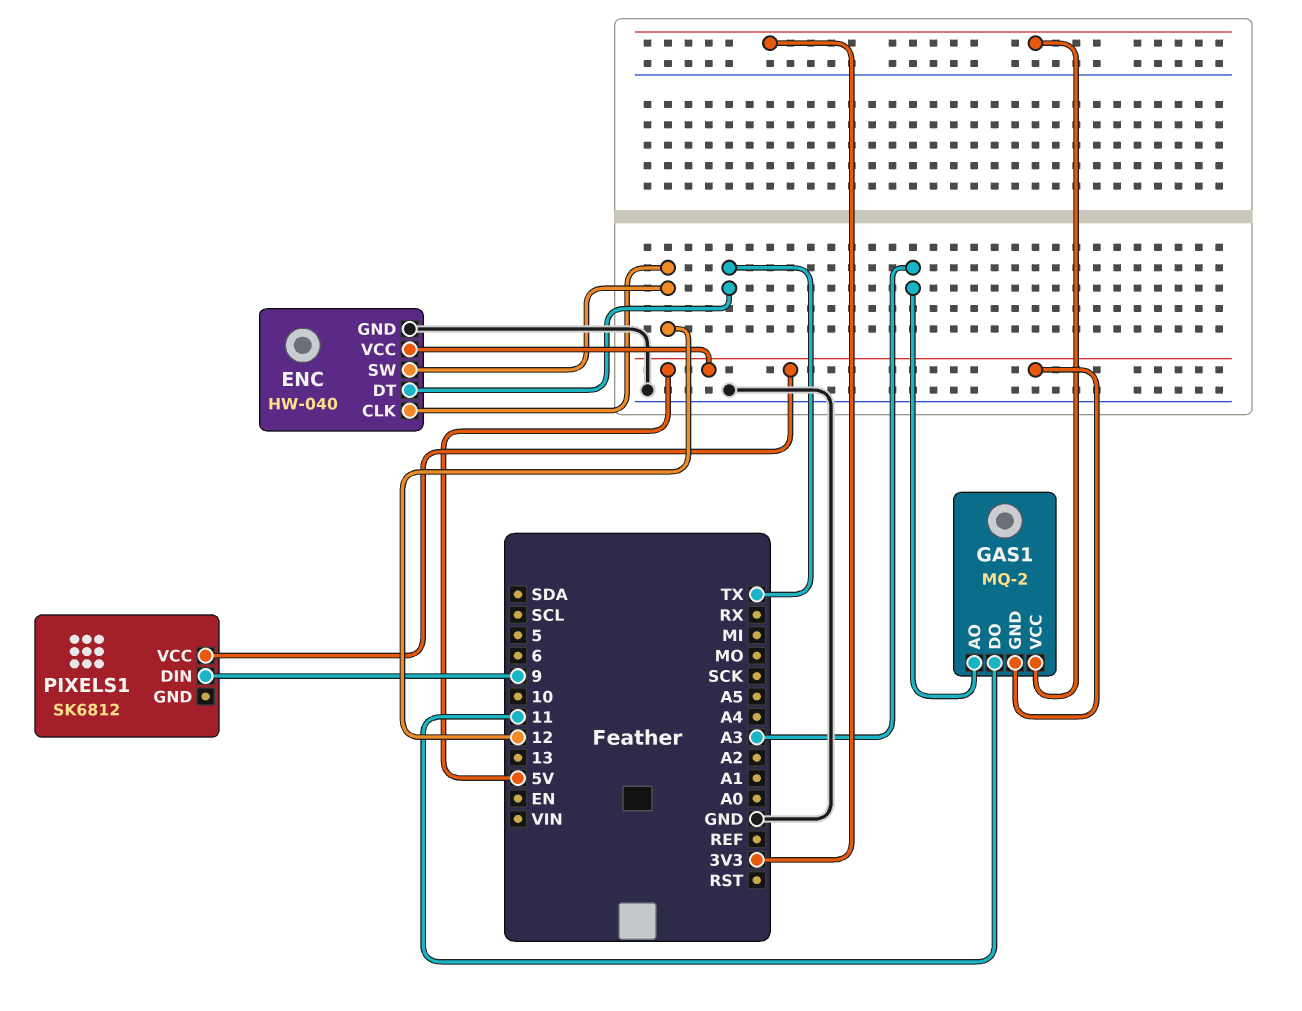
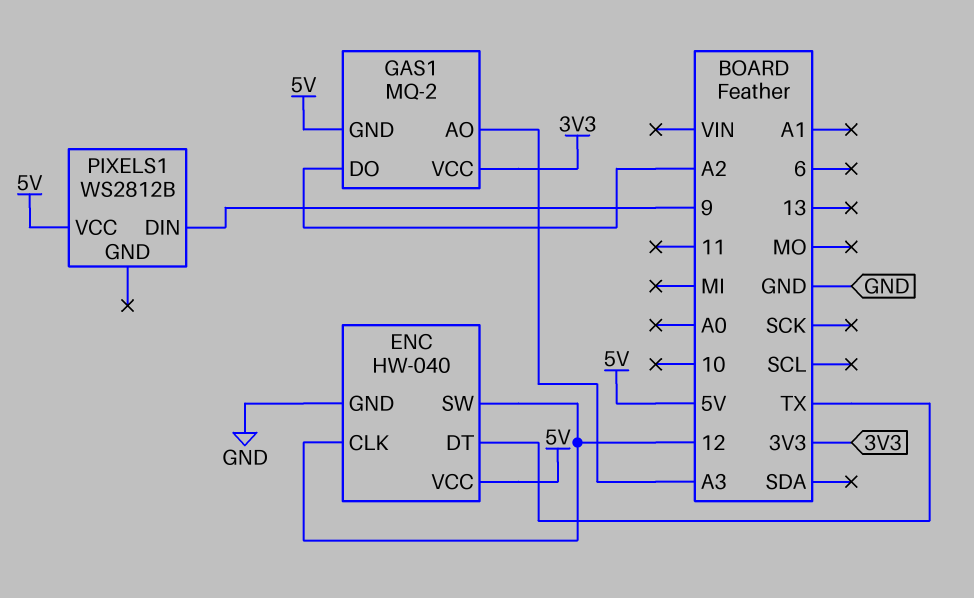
GAS1 pin DO: 11 -> A2
PIXELS1: SK6812 -> WS2812B

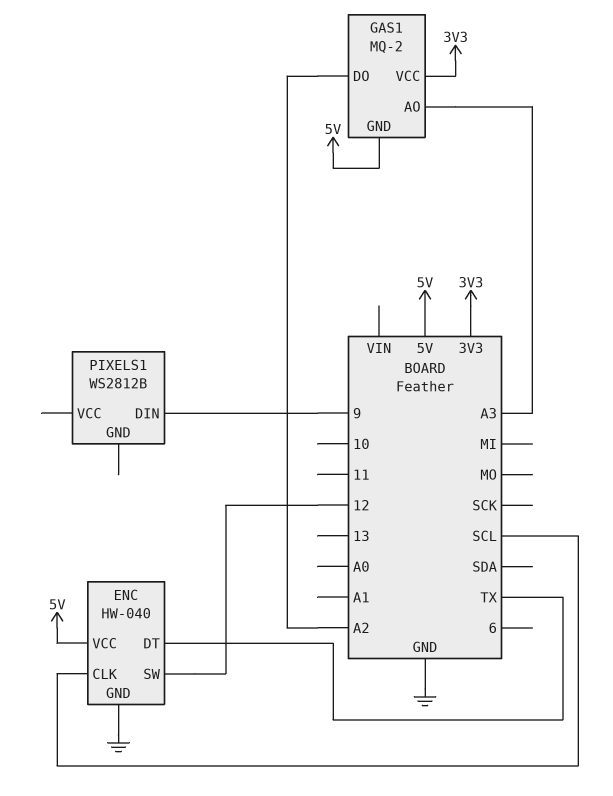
ENC pin CLK: 12 -> SCL
PIXELS1 pin VCC: 5V -> none

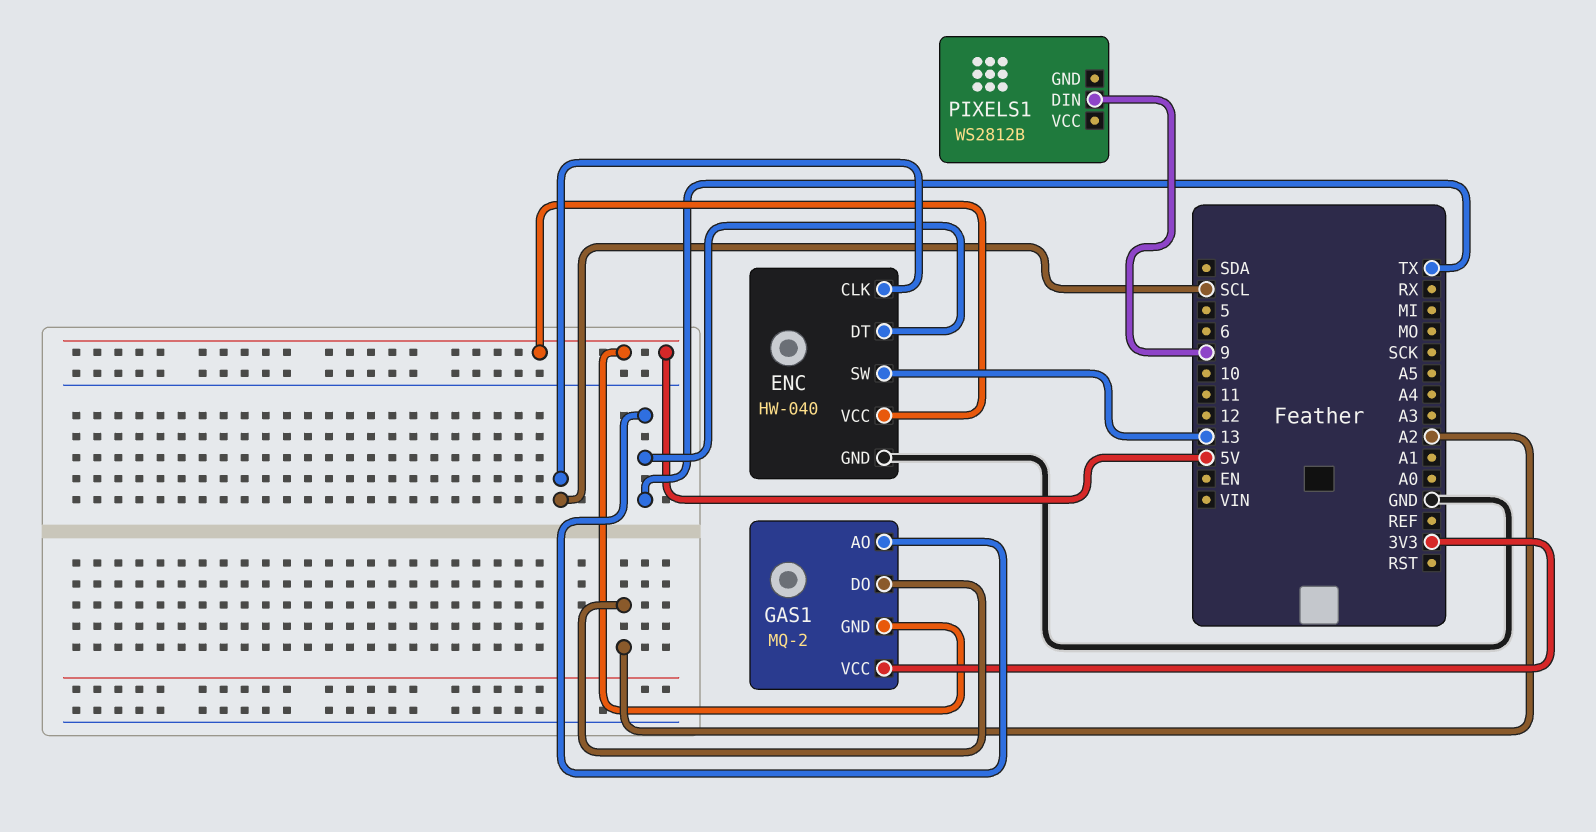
ENC pin SW: 12 -> 13
GAS1 pin AO: A3 -> TX

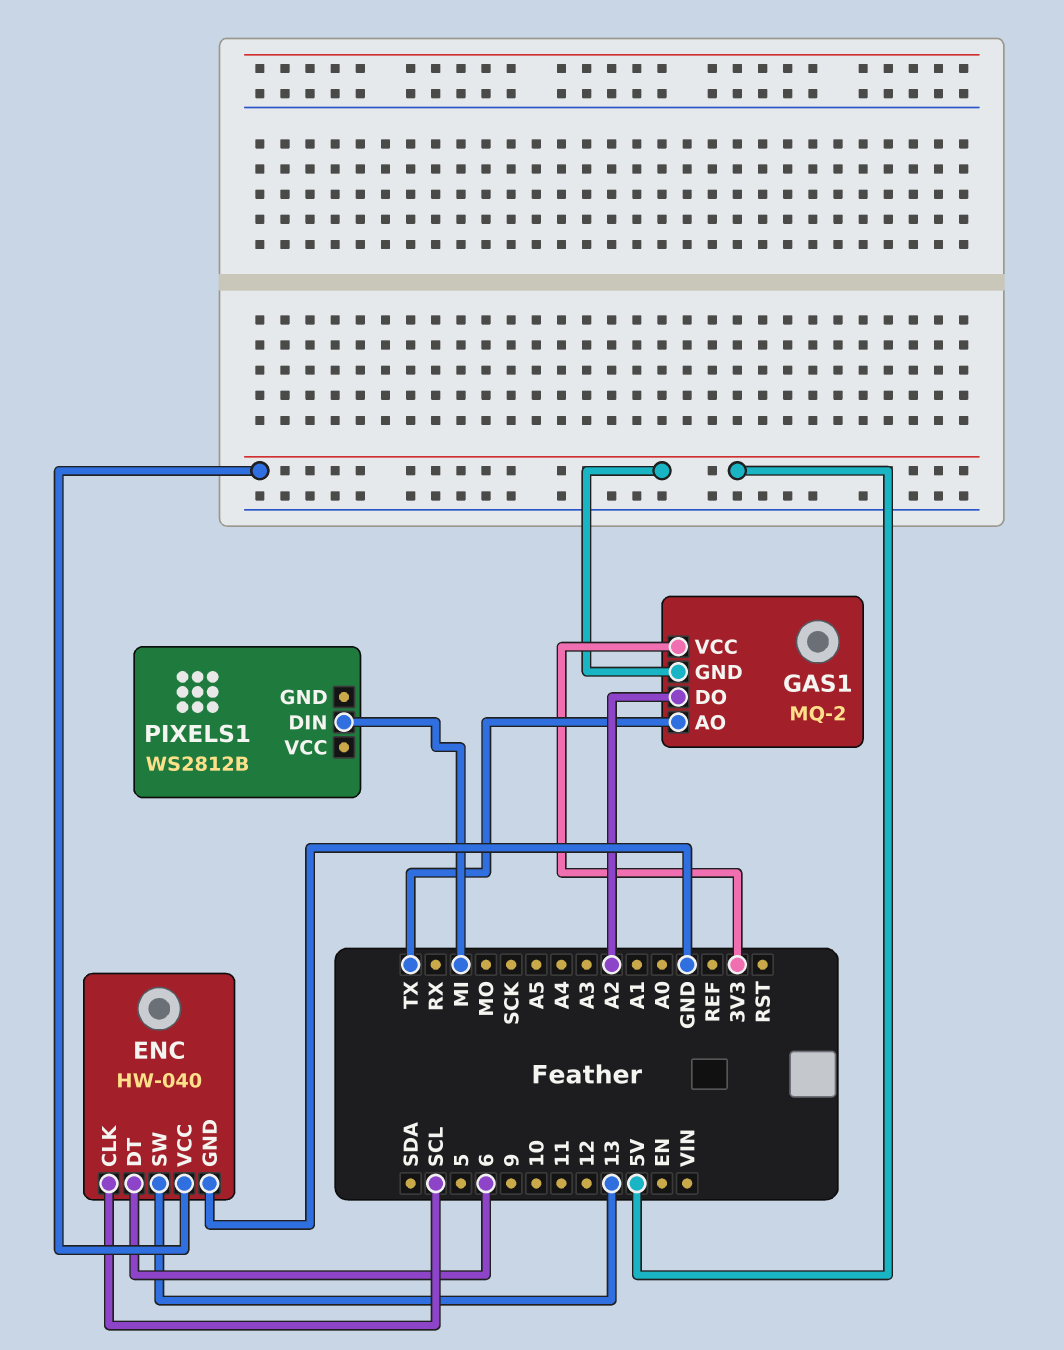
ENC pin DT: TX -> 6
PIXELS1 pin DIN: 9 -> MI

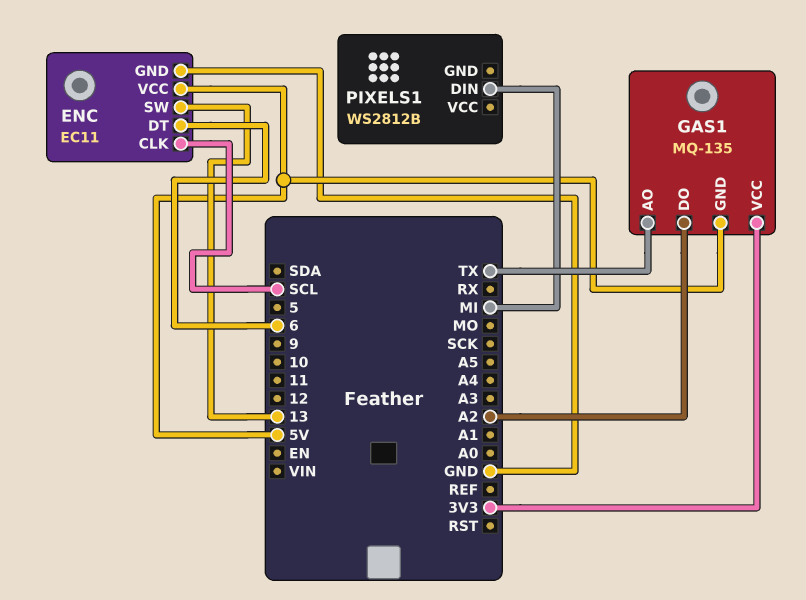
ENC: HW-040 -> EC11
GAS1: MQ-2 -> MQ-135

